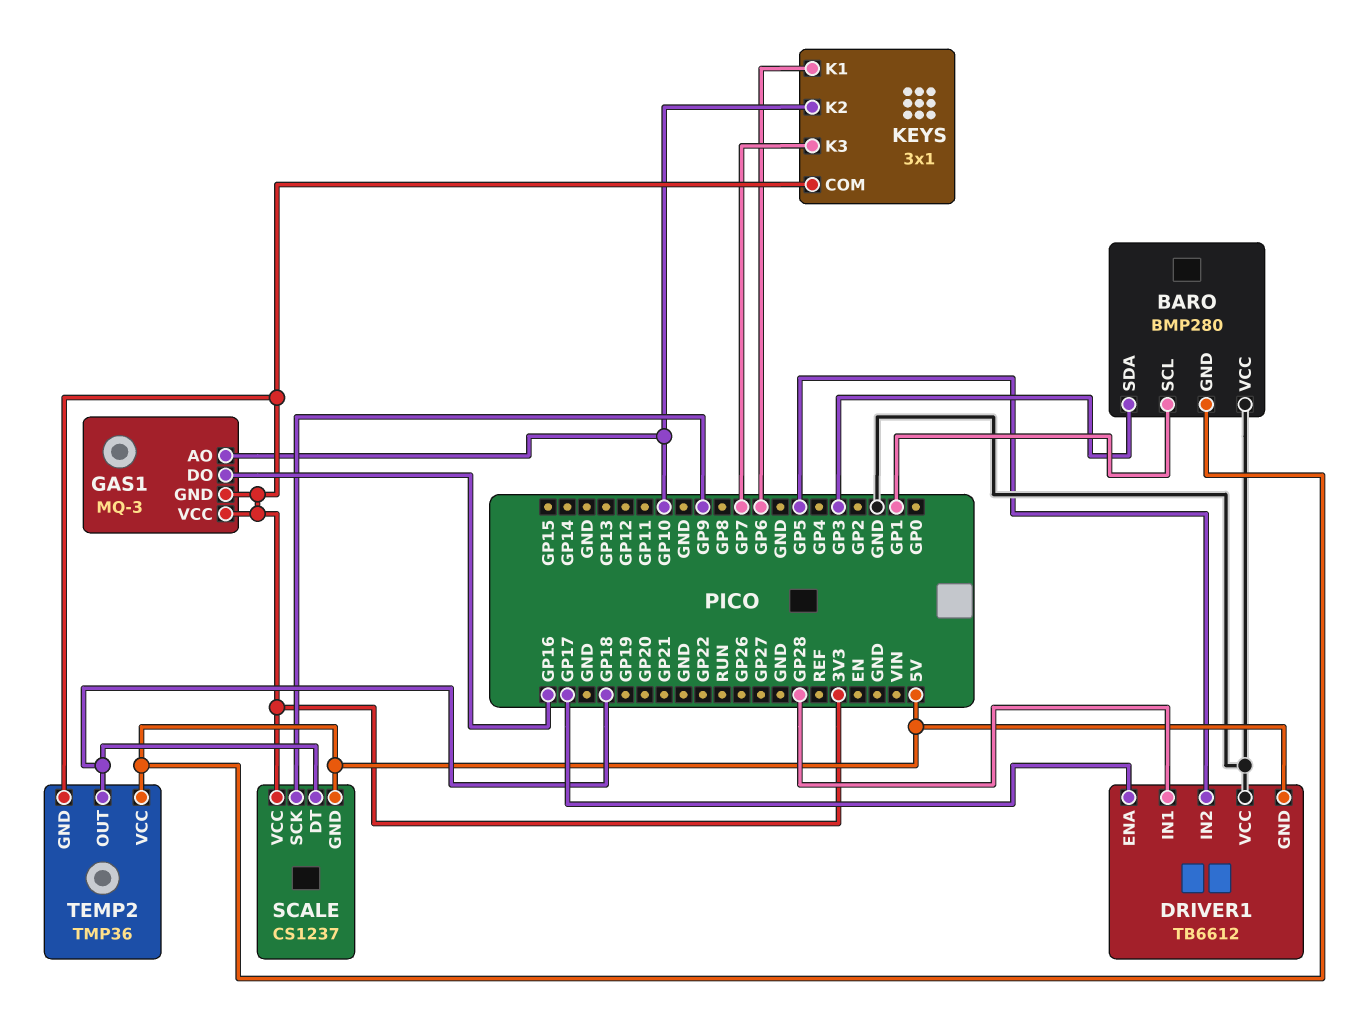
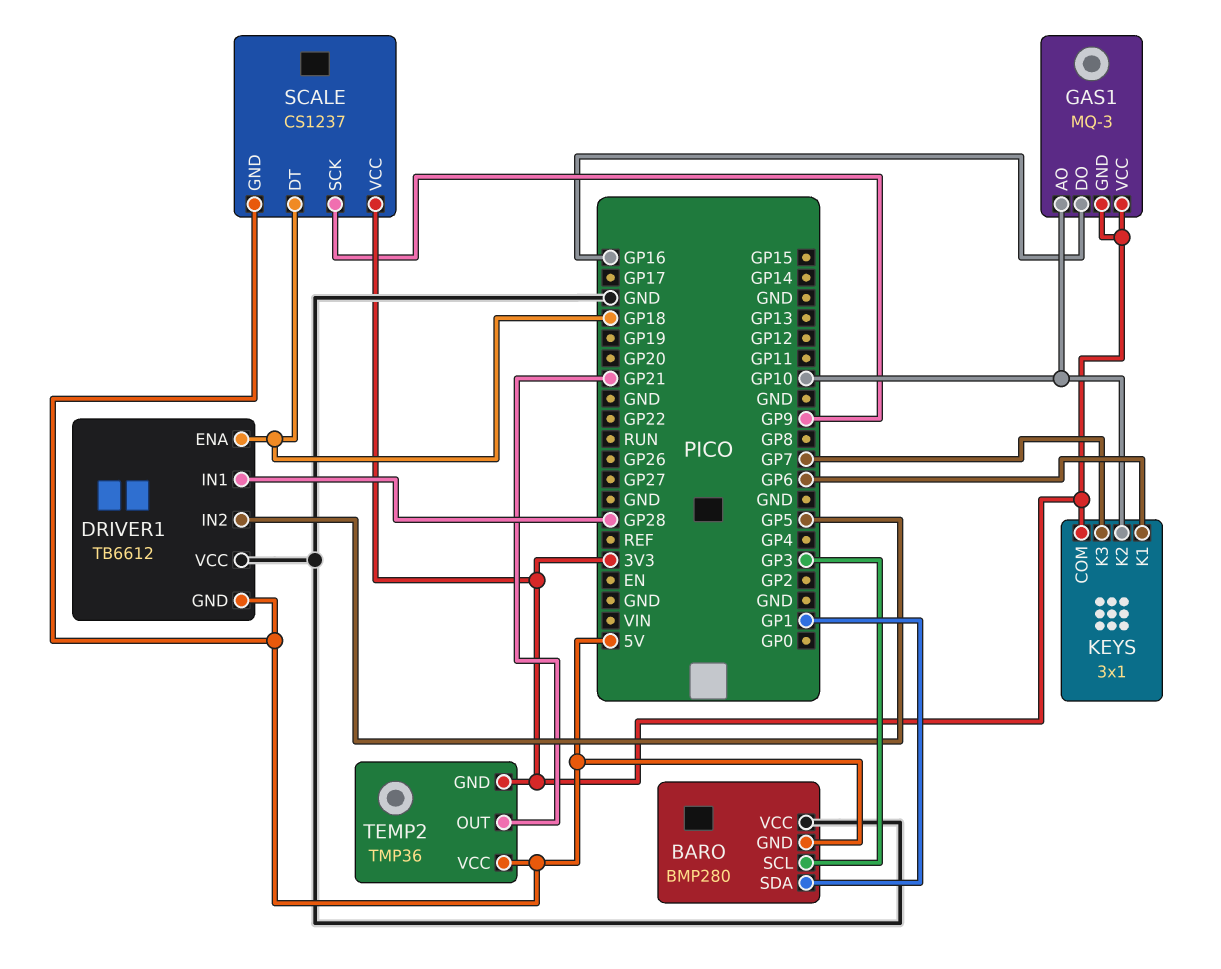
BARO pin SCL: GP1 -> GP3
BARO pin SDA: GP3 -> GP1
DRIVER1 pin ENA: GP17 -> GP18
TEMP2 pin OUT: GP18 -> GP21

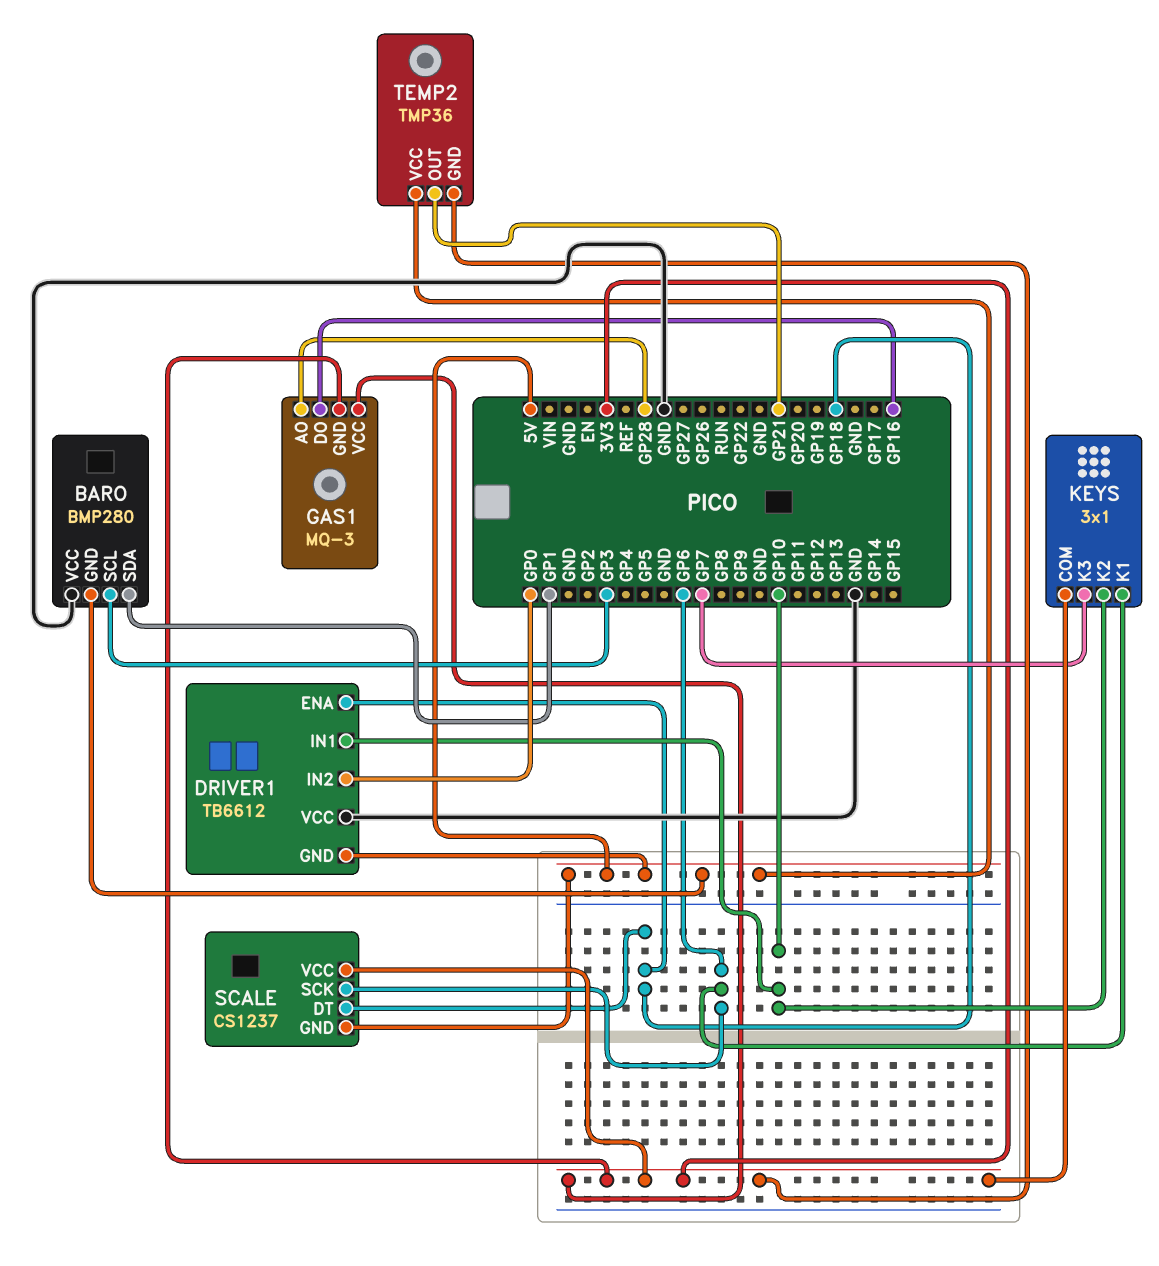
DRIVER1 pin IN1: GP28 -> GP10
DRIVER1 pin IN2: GP5 -> GP0
GAS1 pin AO: GP10 -> GP28
SCALE pin SCK: GP9 -> GP6

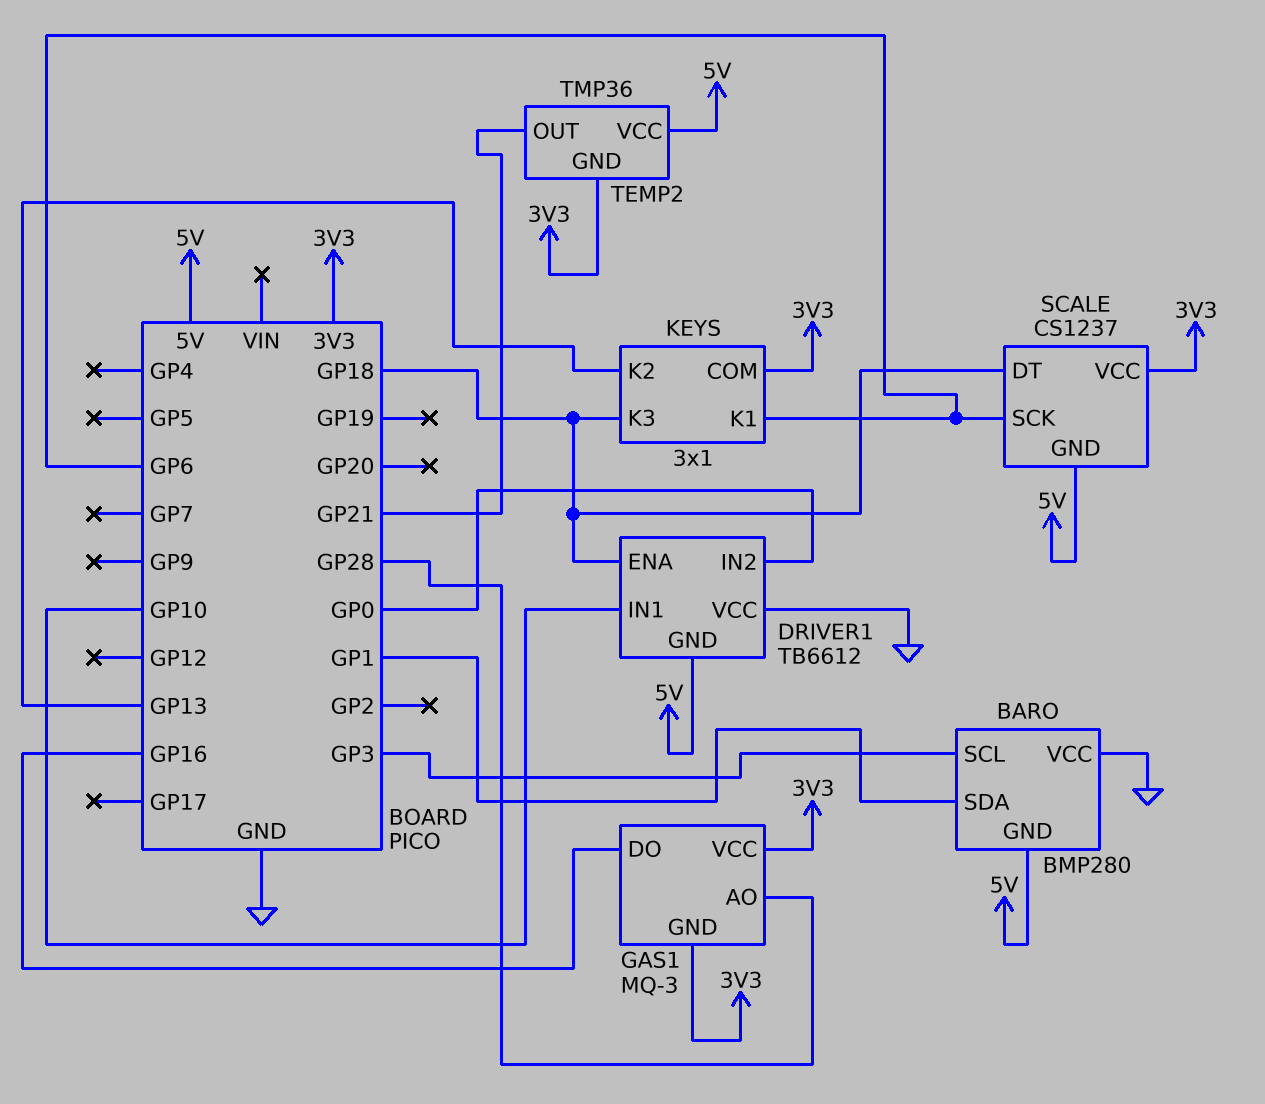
KEYS pin K2: GP10 -> GP13
KEYS pin K3: GP7 -> GP18

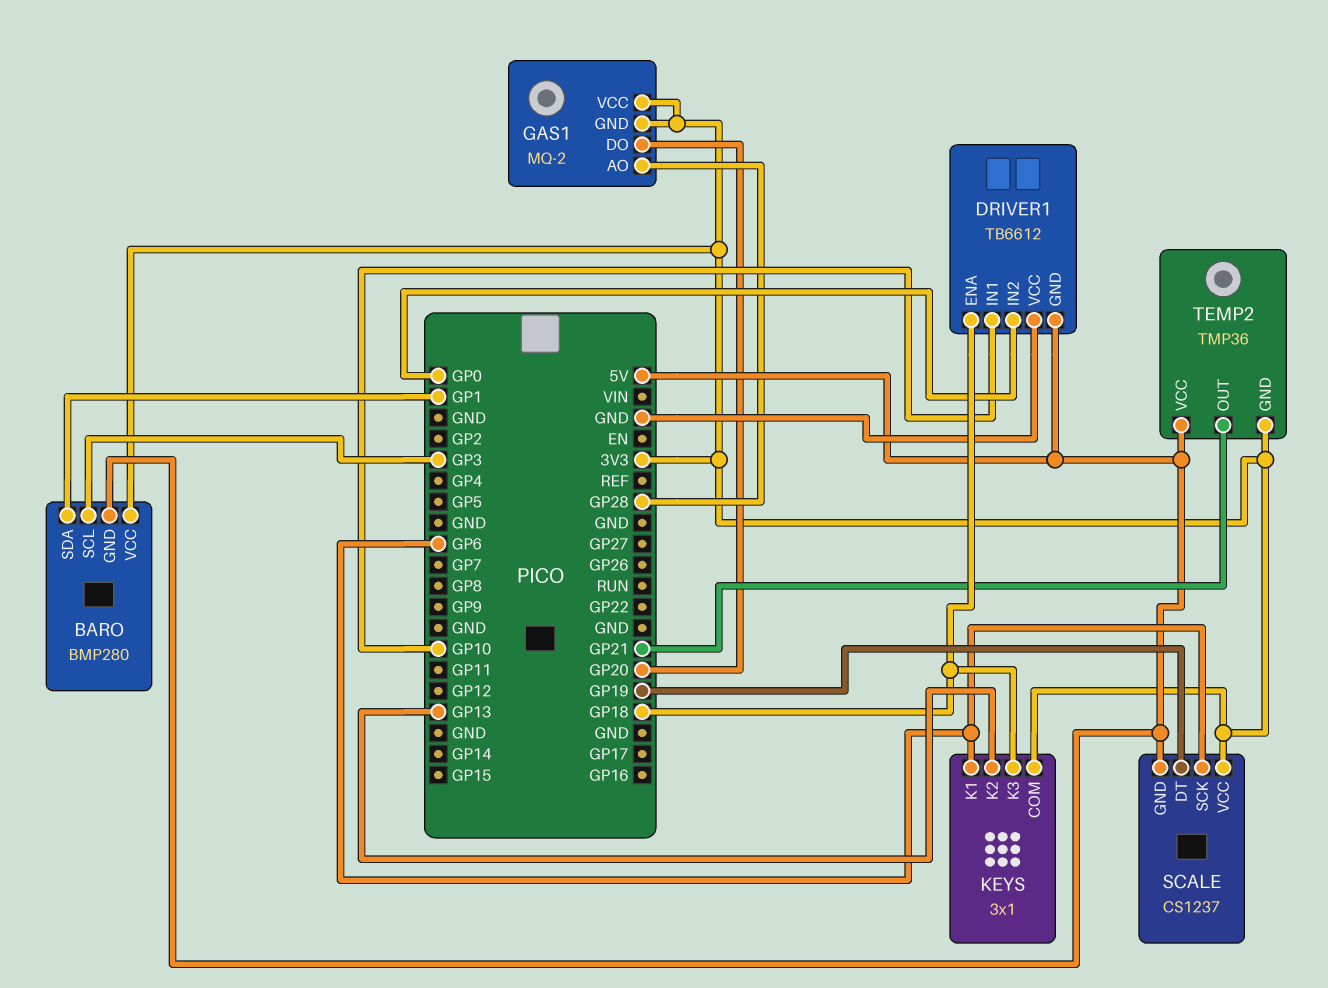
BARO pin VCC: GND -> 3V3
GAS1: MQ-3 -> MQ-2
GAS1 pin DO: GP16 -> GP20
SCALE pin DT: GP18 -> GP19

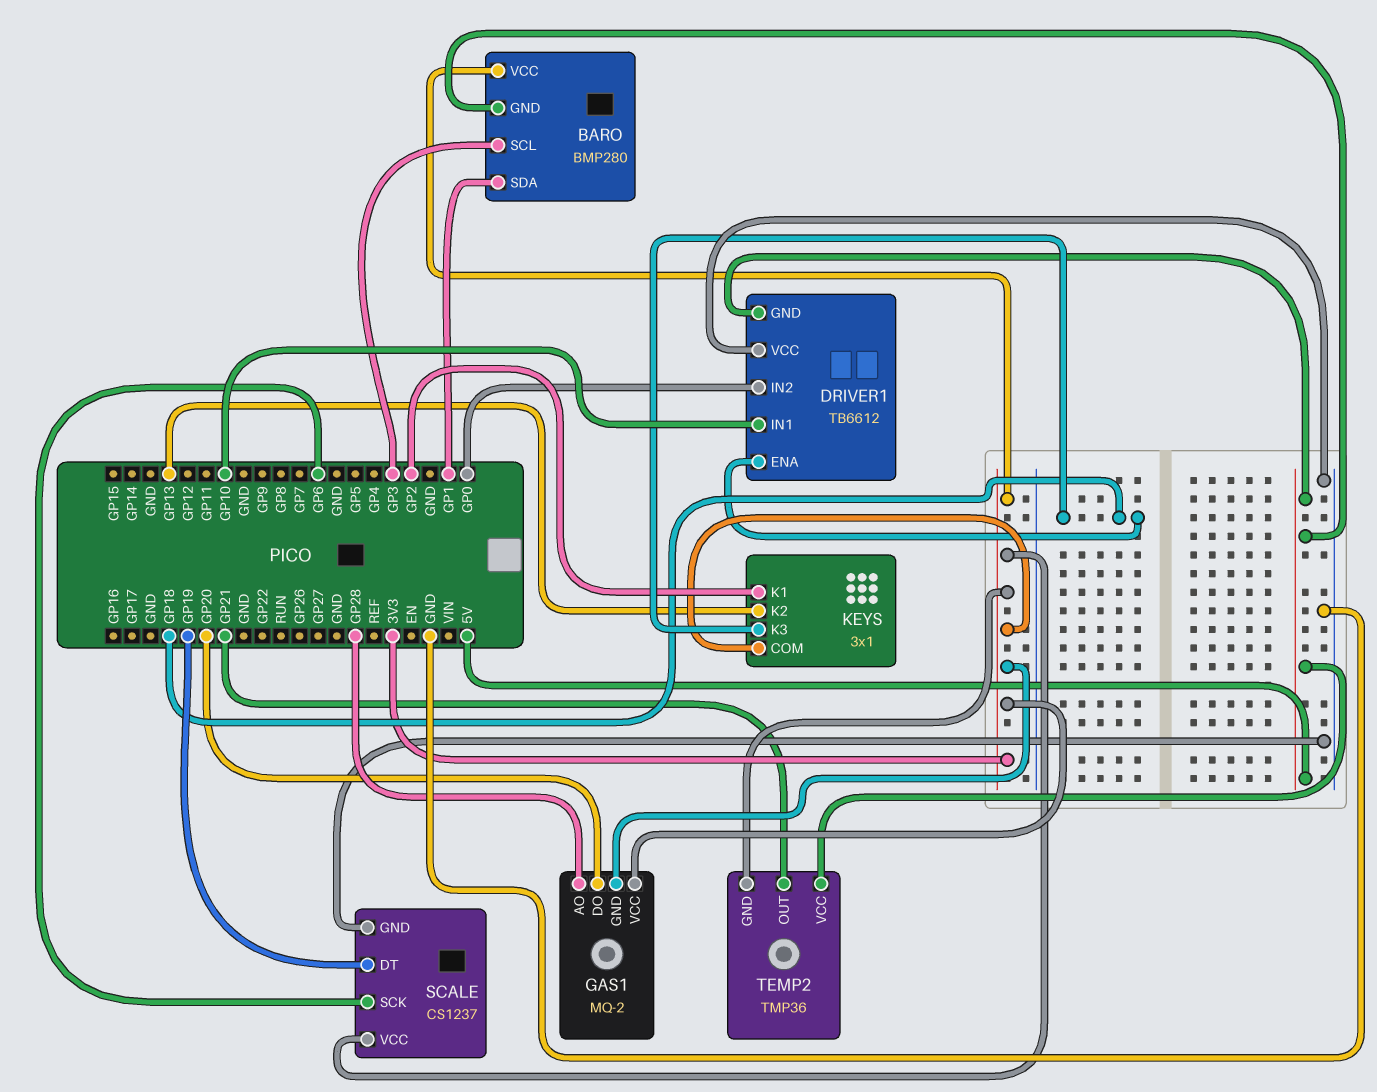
KEYS pin K1: GP6 -> GP2
SCALE pin GND: 5V -> GND

